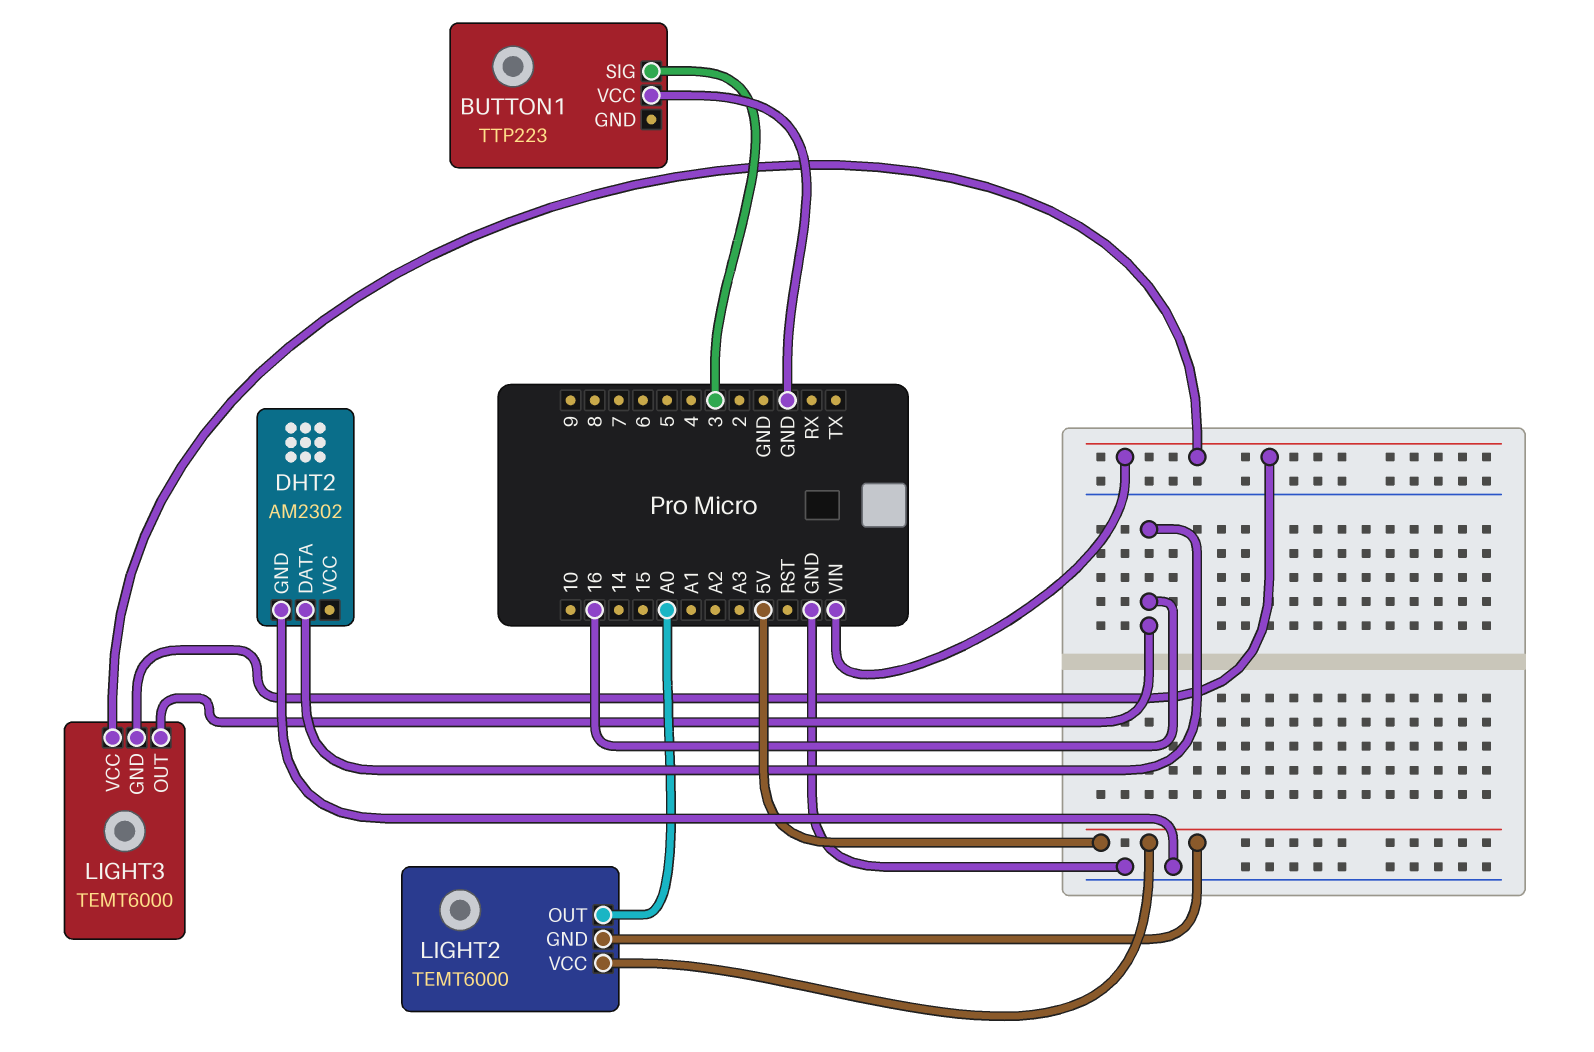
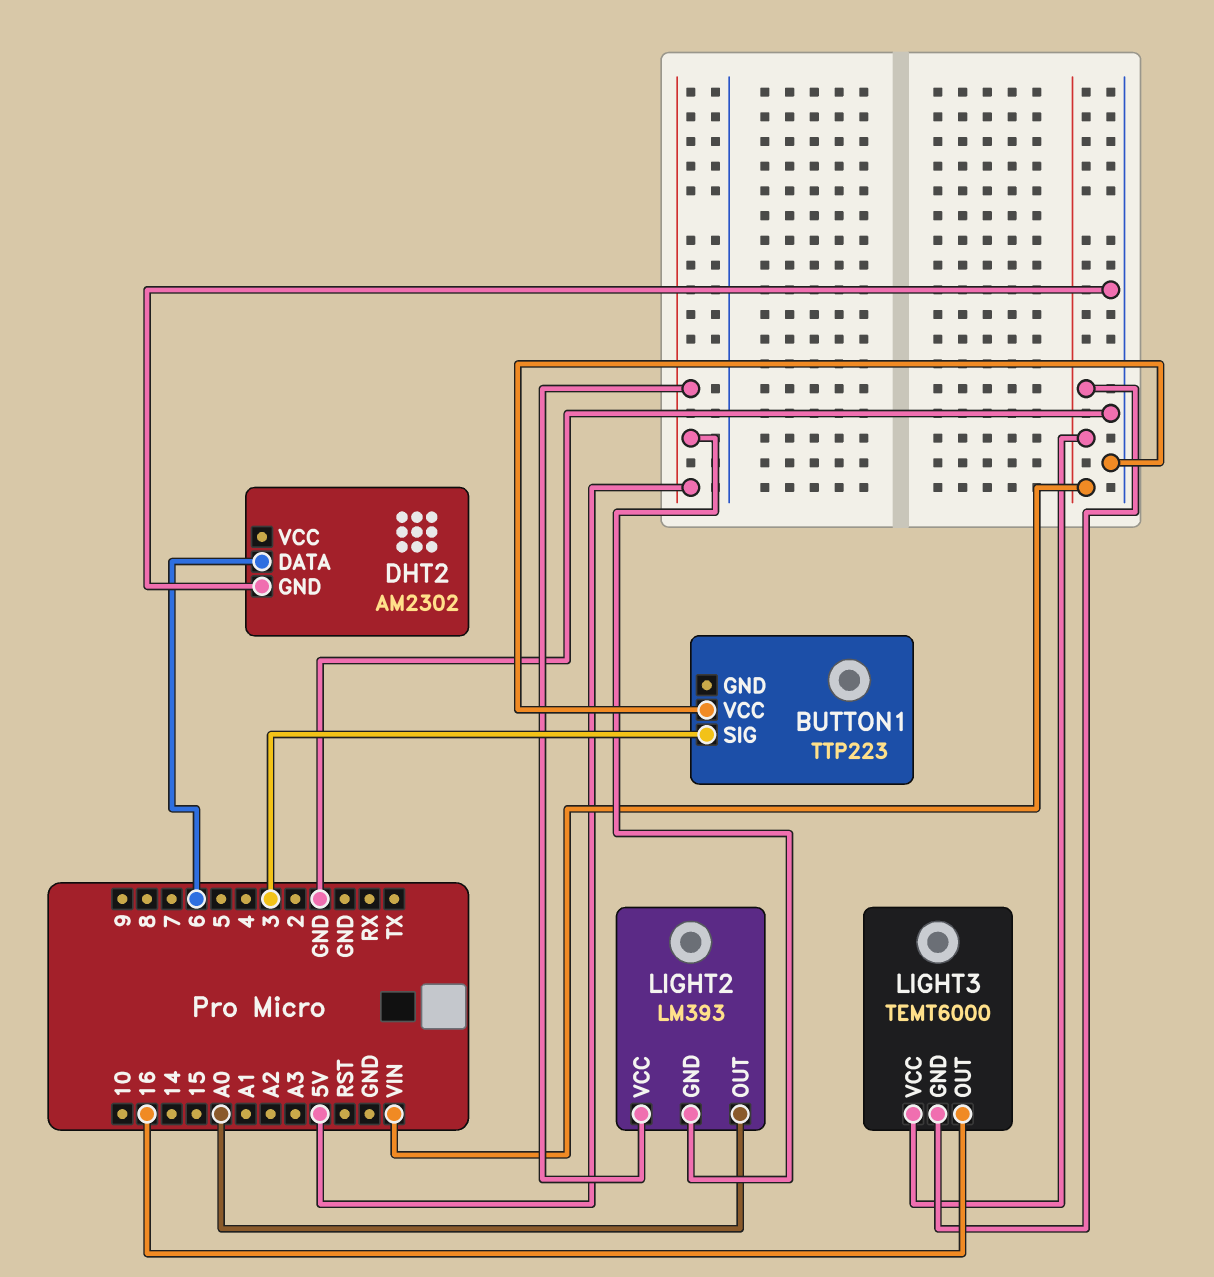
DHT2 pin DATA: 16 -> 6
LIGHT2: TEMT6000 -> LM393

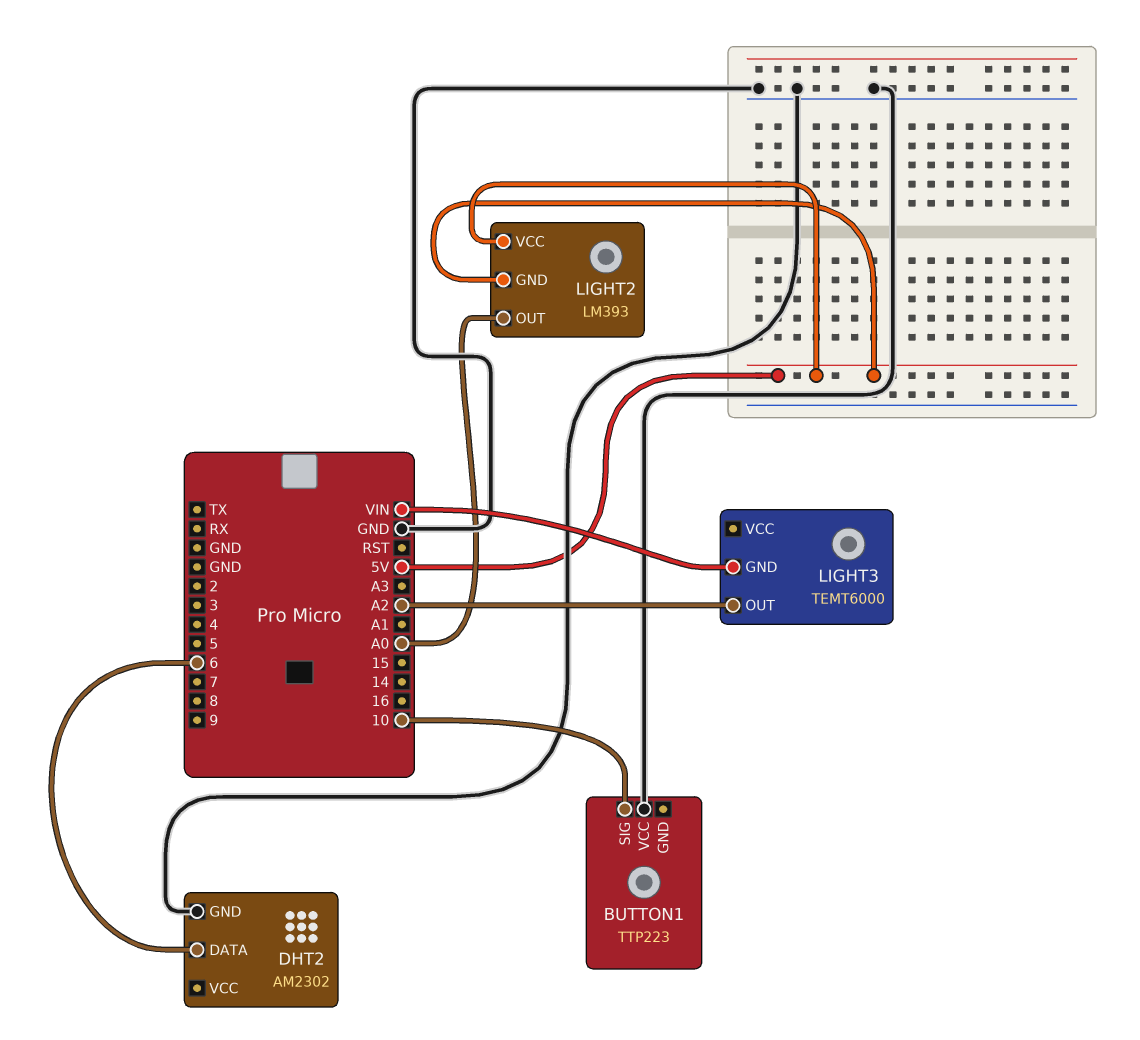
BUTTON1 pin SIG: 3 -> 10
LIGHT3 pin OUT: 16 -> A2
LIGHT3 pin VCC: VIN -> none

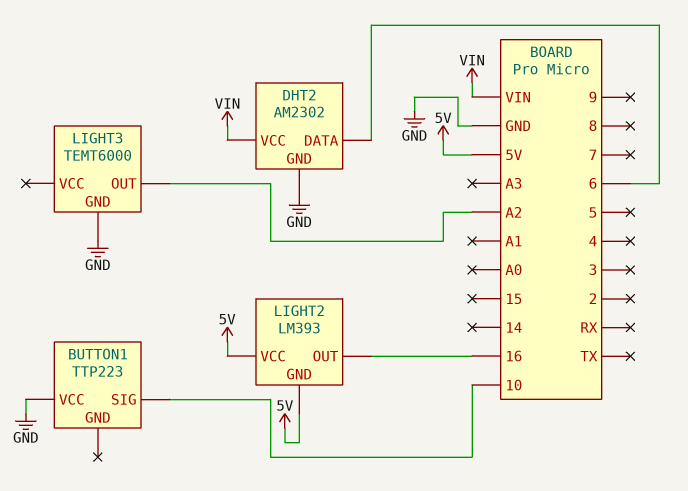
DHT2 pin VCC: none -> VIN
LIGHT2 pin OUT: A0 -> 16
LIGHT3 pin GND: VIN -> GND

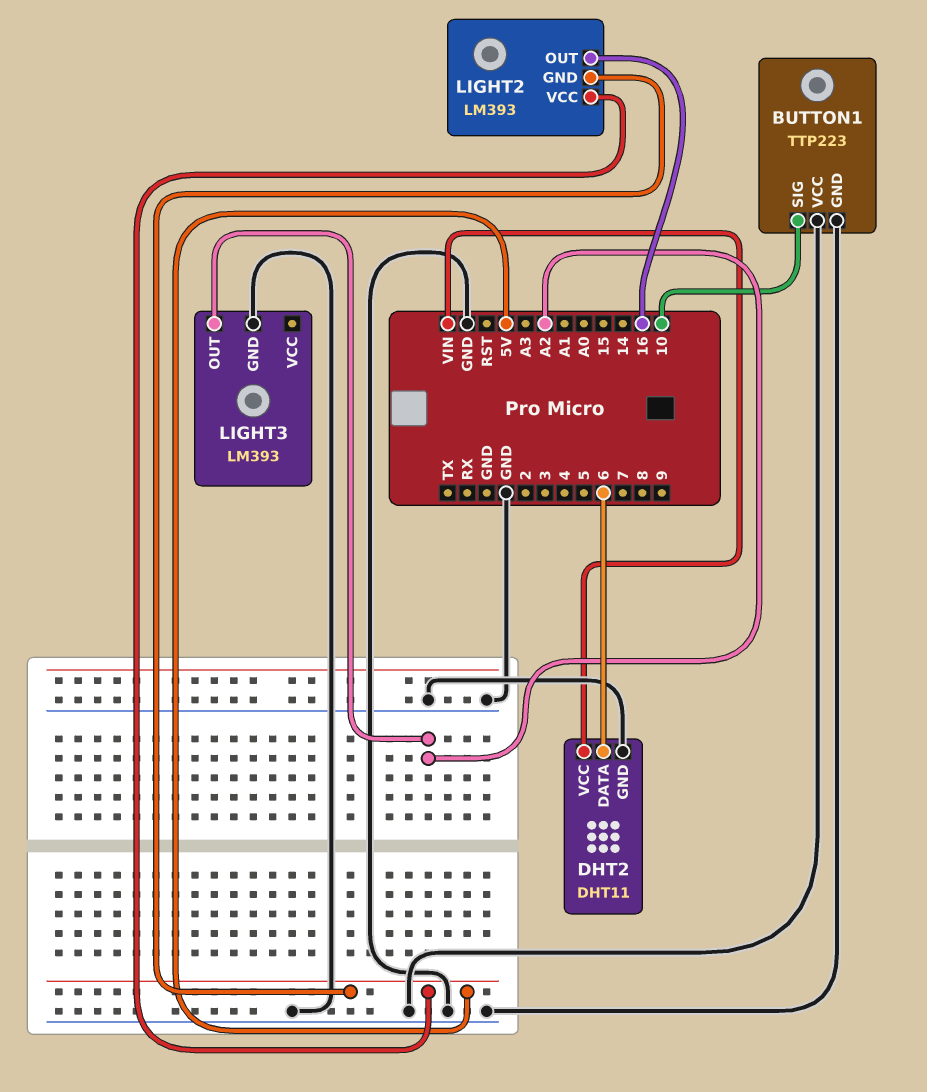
BUTTON1 pin GND: none -> GND
DHT2: AM2302 -> DHT11
LIGHT3: TEMT6000 -> LM393

